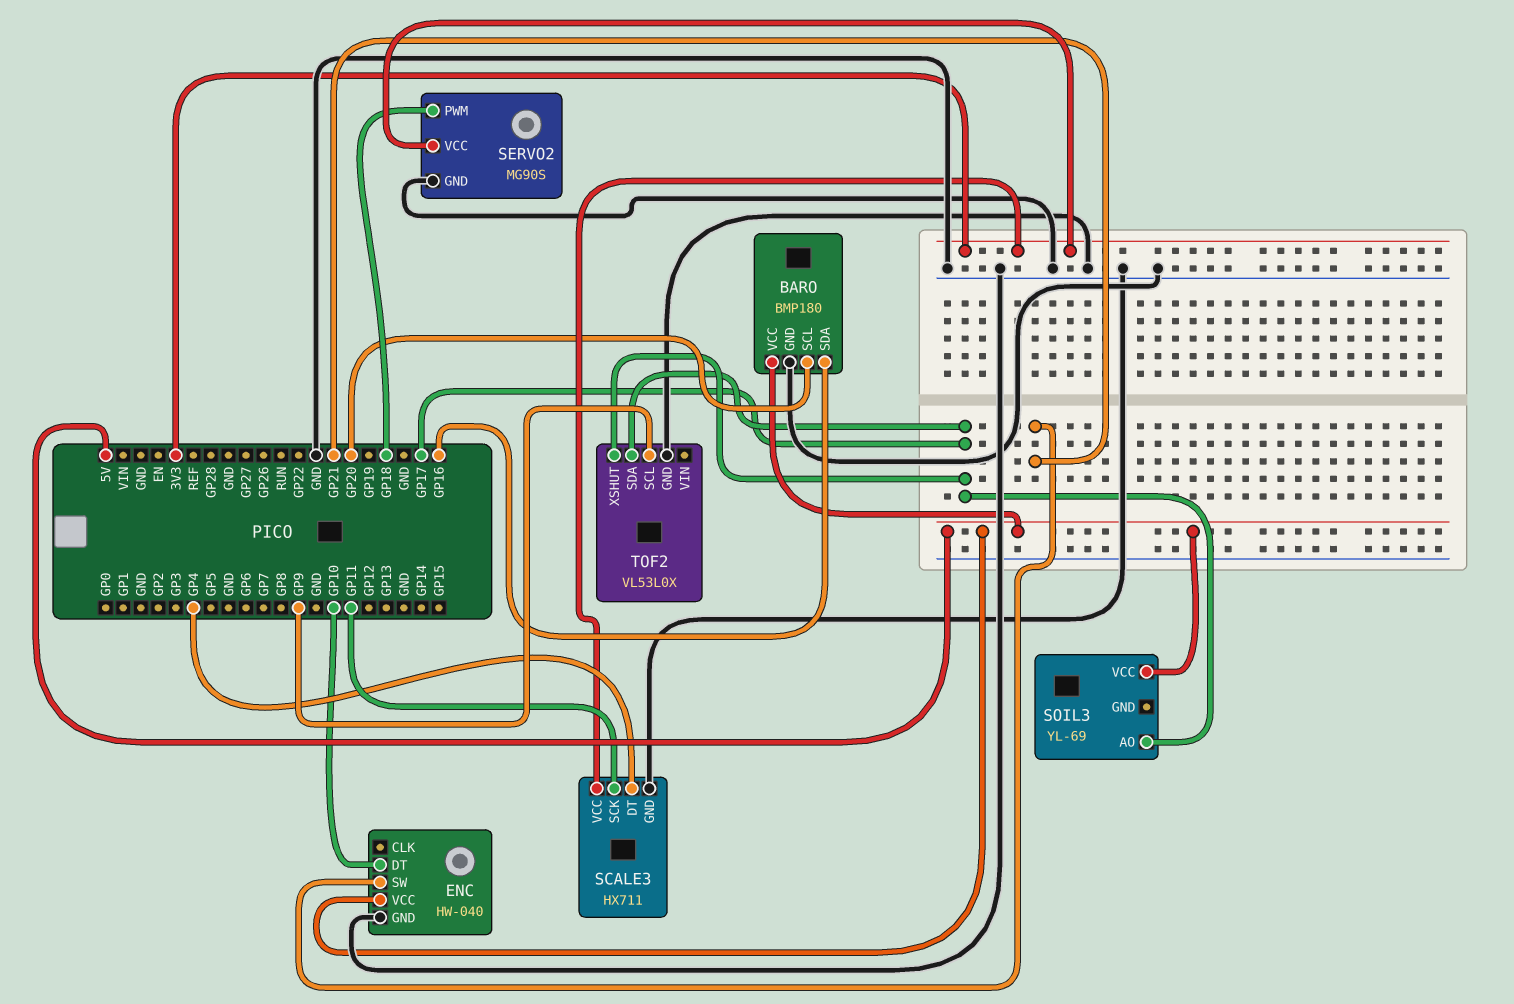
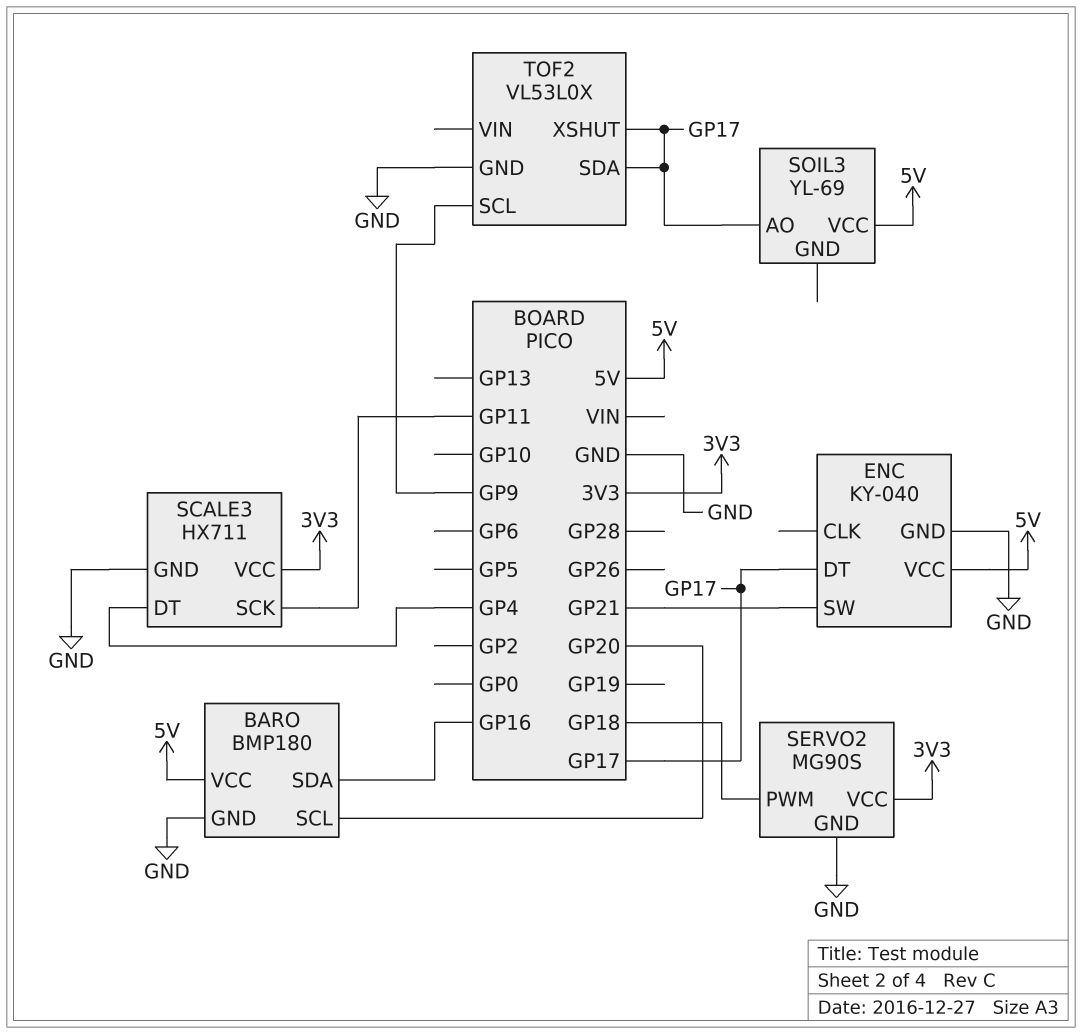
ENC: HW-040 -> KY-040
ENC pin DT: GP10 -> GP17

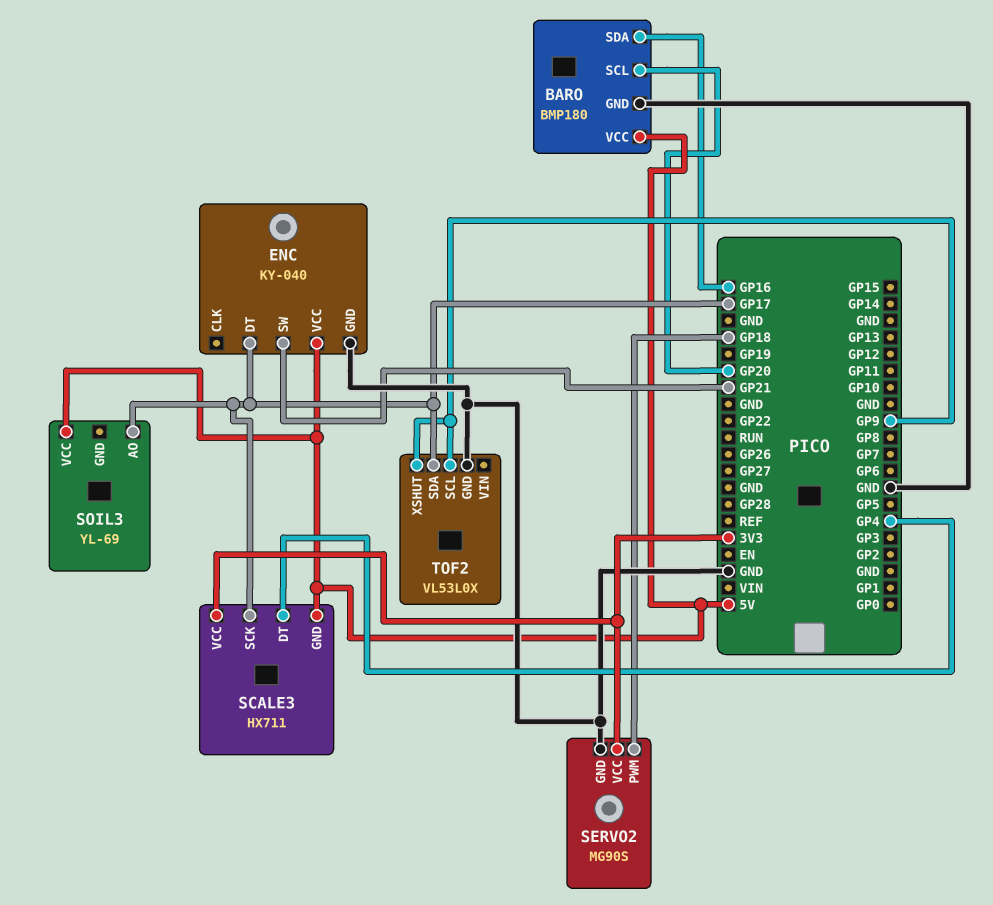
SCALE3 pin GND: GND -> 5V
SCALE3 pin SCK: GP11 -> GP17
TOF2 pin XSHUT: GP17 -> GP9

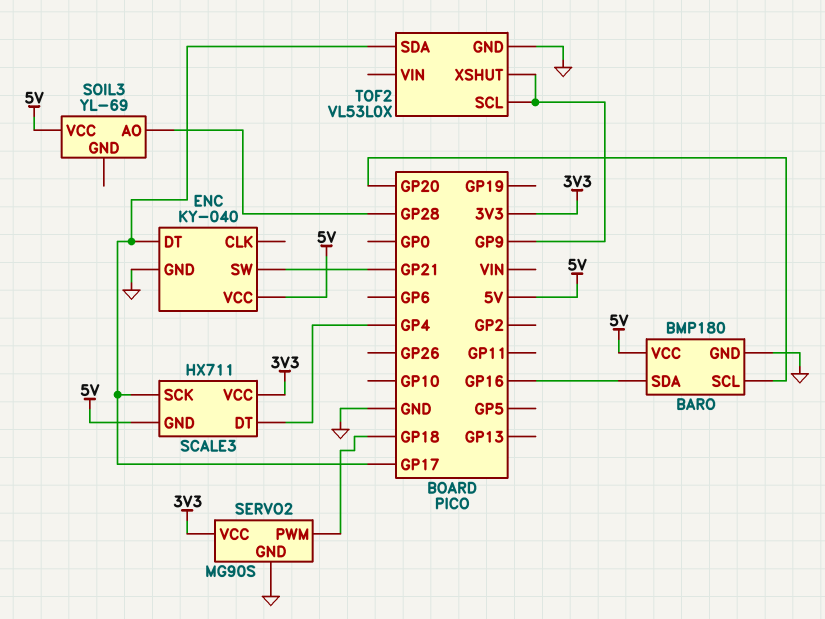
SOIL3 pin AO: GP17 -> GP28

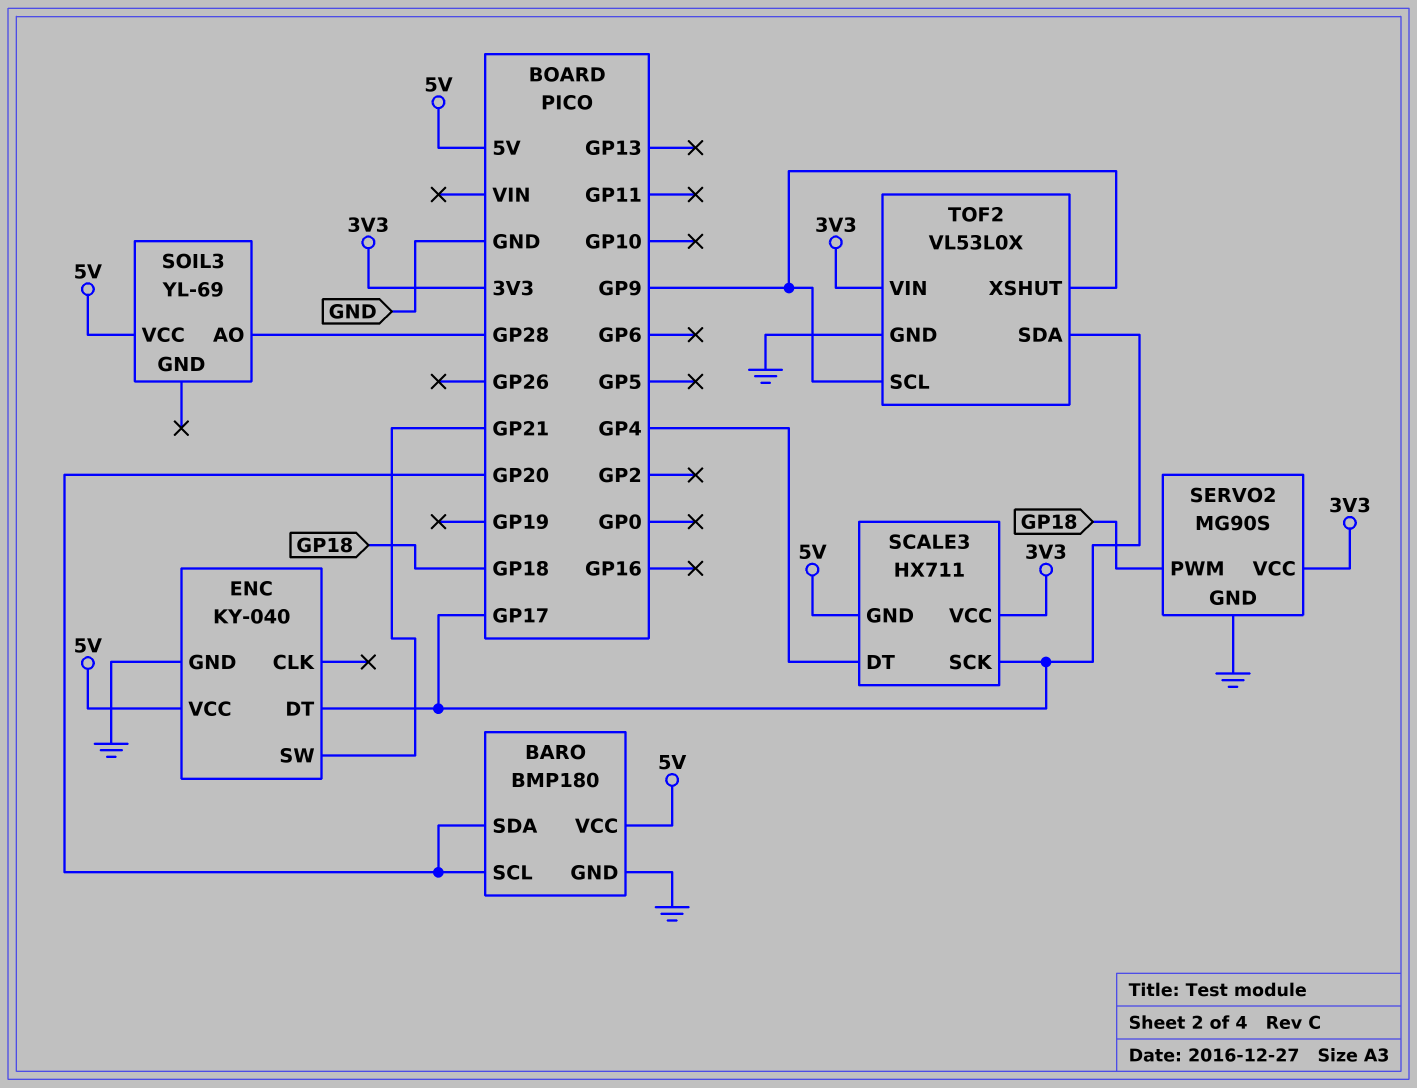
BARO pin SDA: GP16 -> GP20
TOF2 pin VIN: none -> 3V3

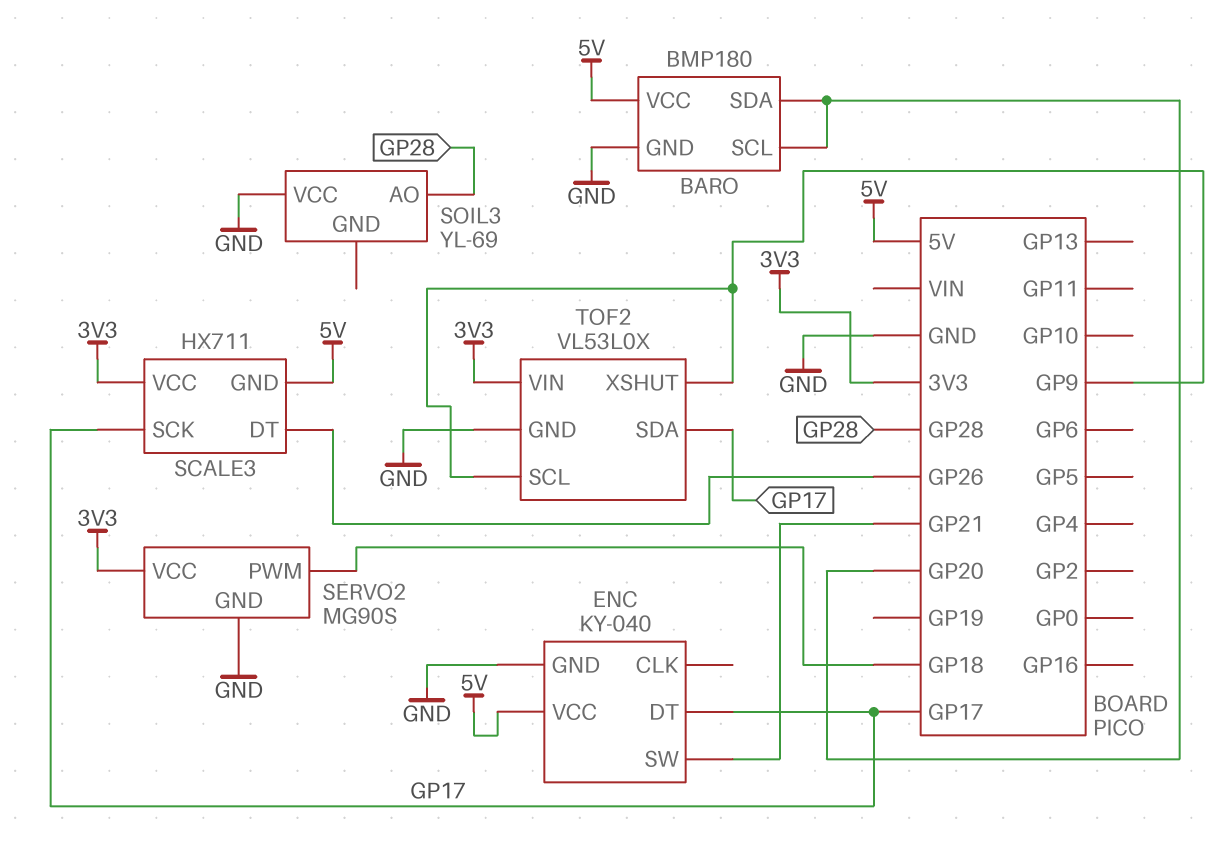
SCALE3 pin DT: GP4 -> GP26
SOIL3 pin VCC: 5V -> GND

